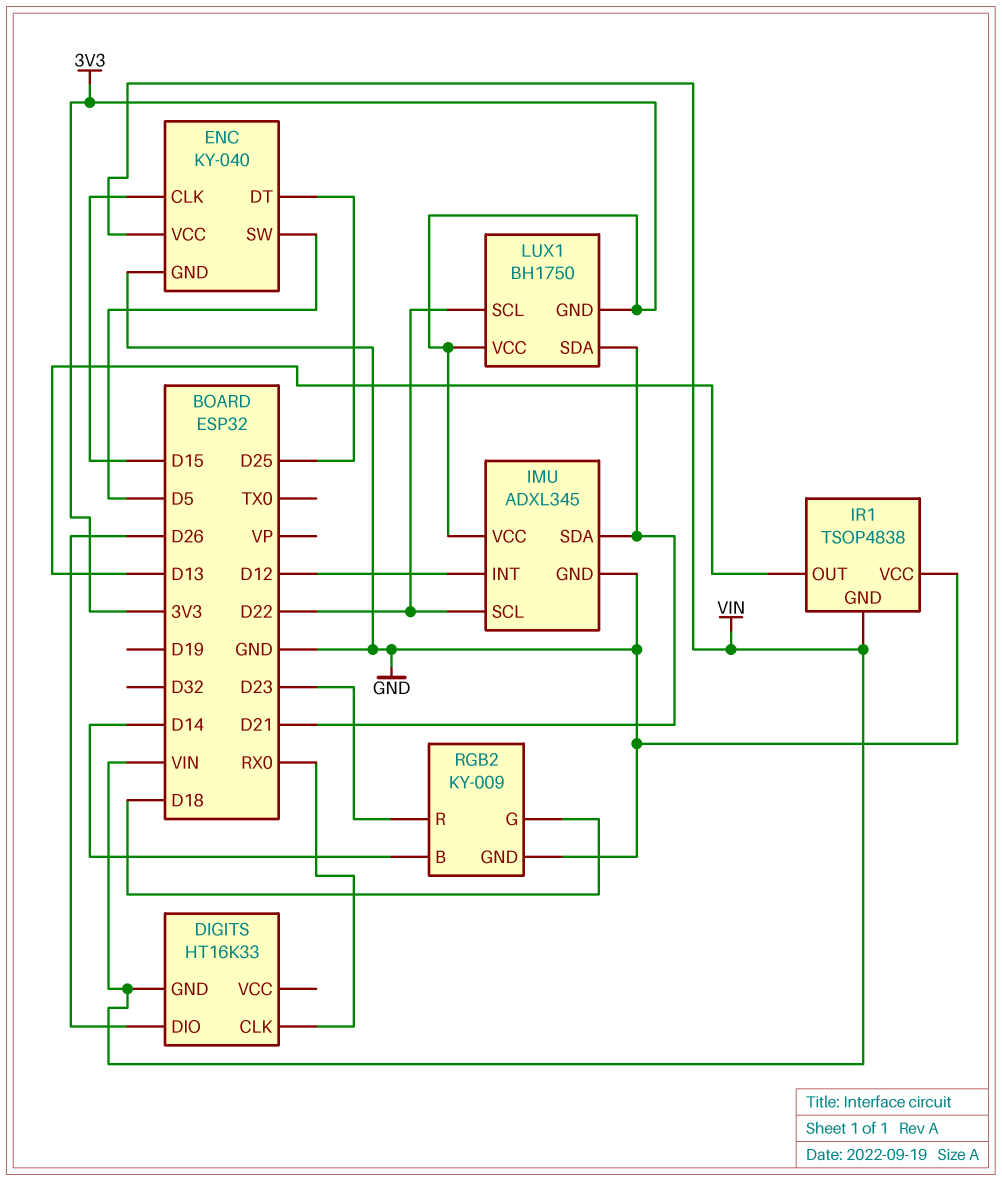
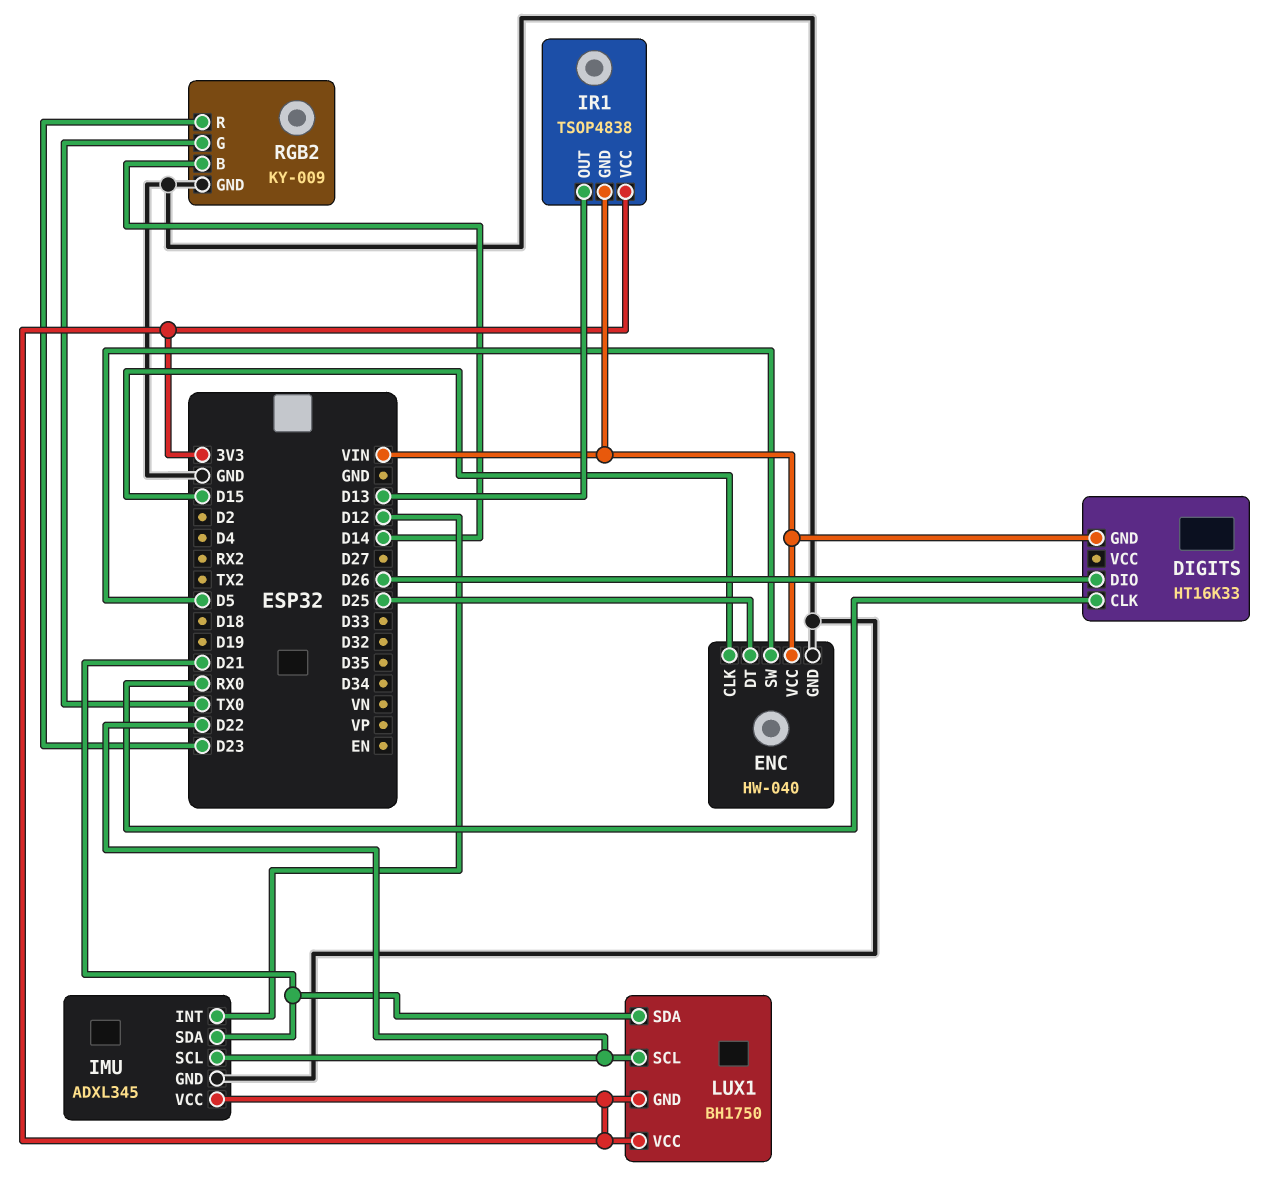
ENC: KY-040 -> HW-040
IR1 pin VCC: GND -> 3V3
RGB2 pin G: D18 -> TX0

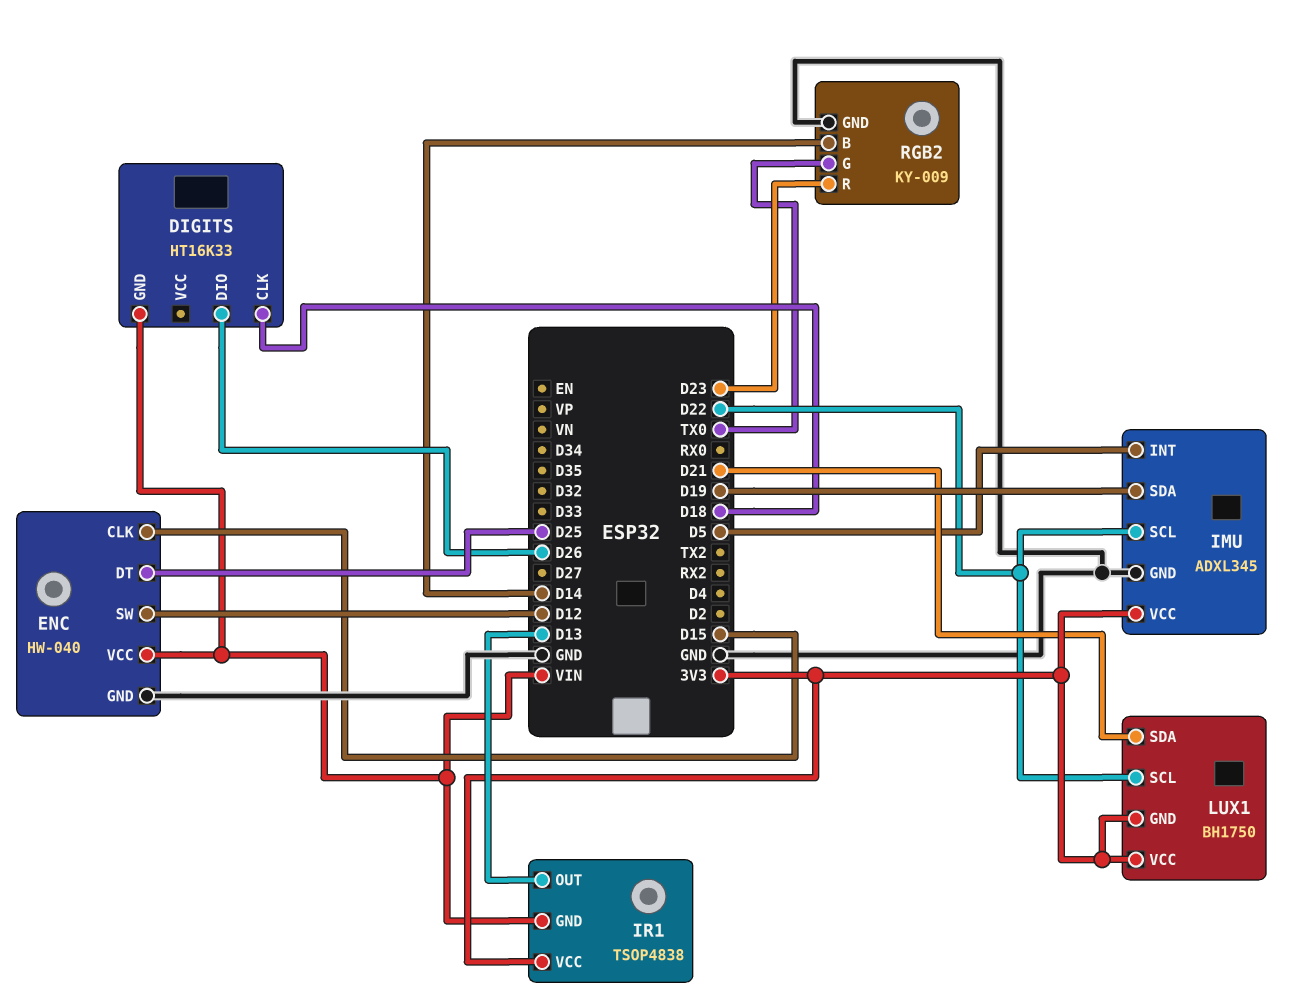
DIGITS pin CLK: RX0 -> D18
ENC pin SW: D5 -> D12
IMU pin INT: D12 -> D5
IMU pin SDA: D21 -> D19

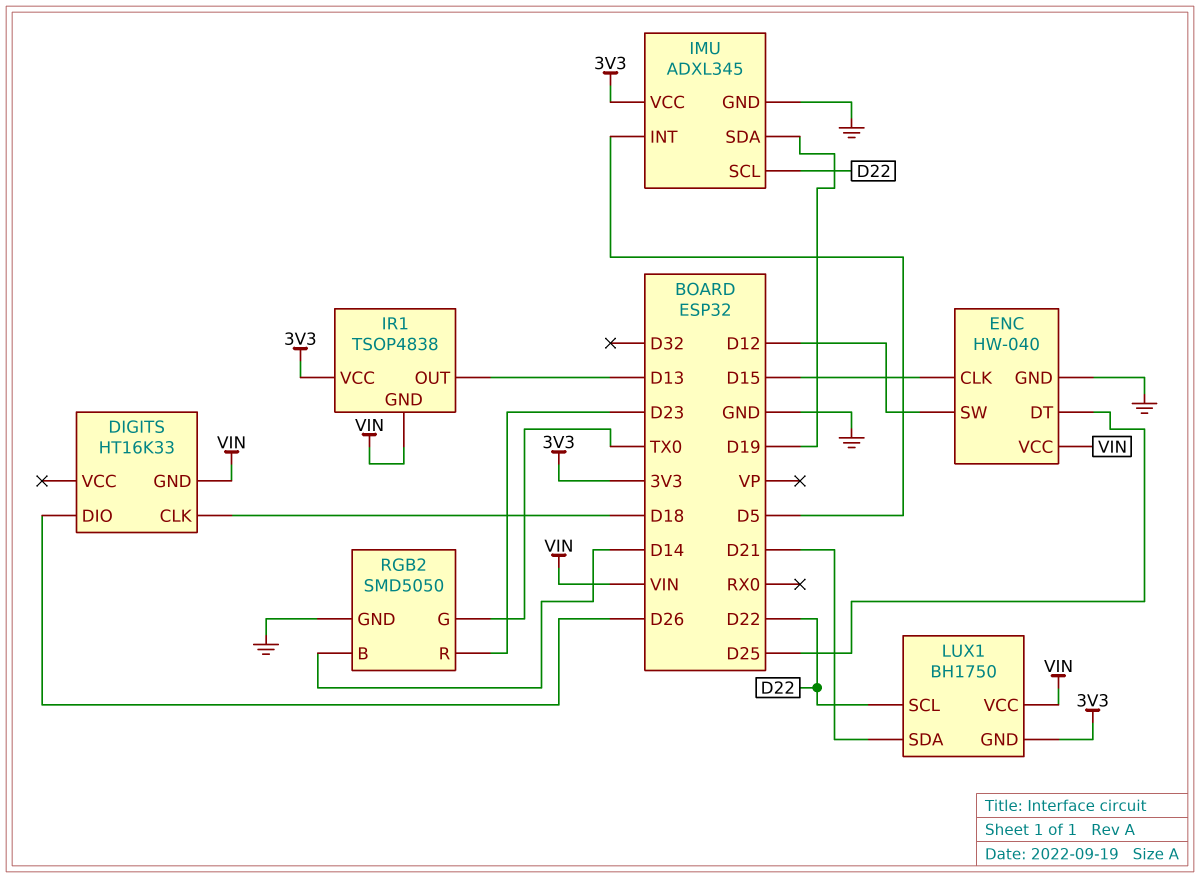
LUX1 pin VCC: 3V3 -> VIN
RGB2: KY-009 -> SMD5050

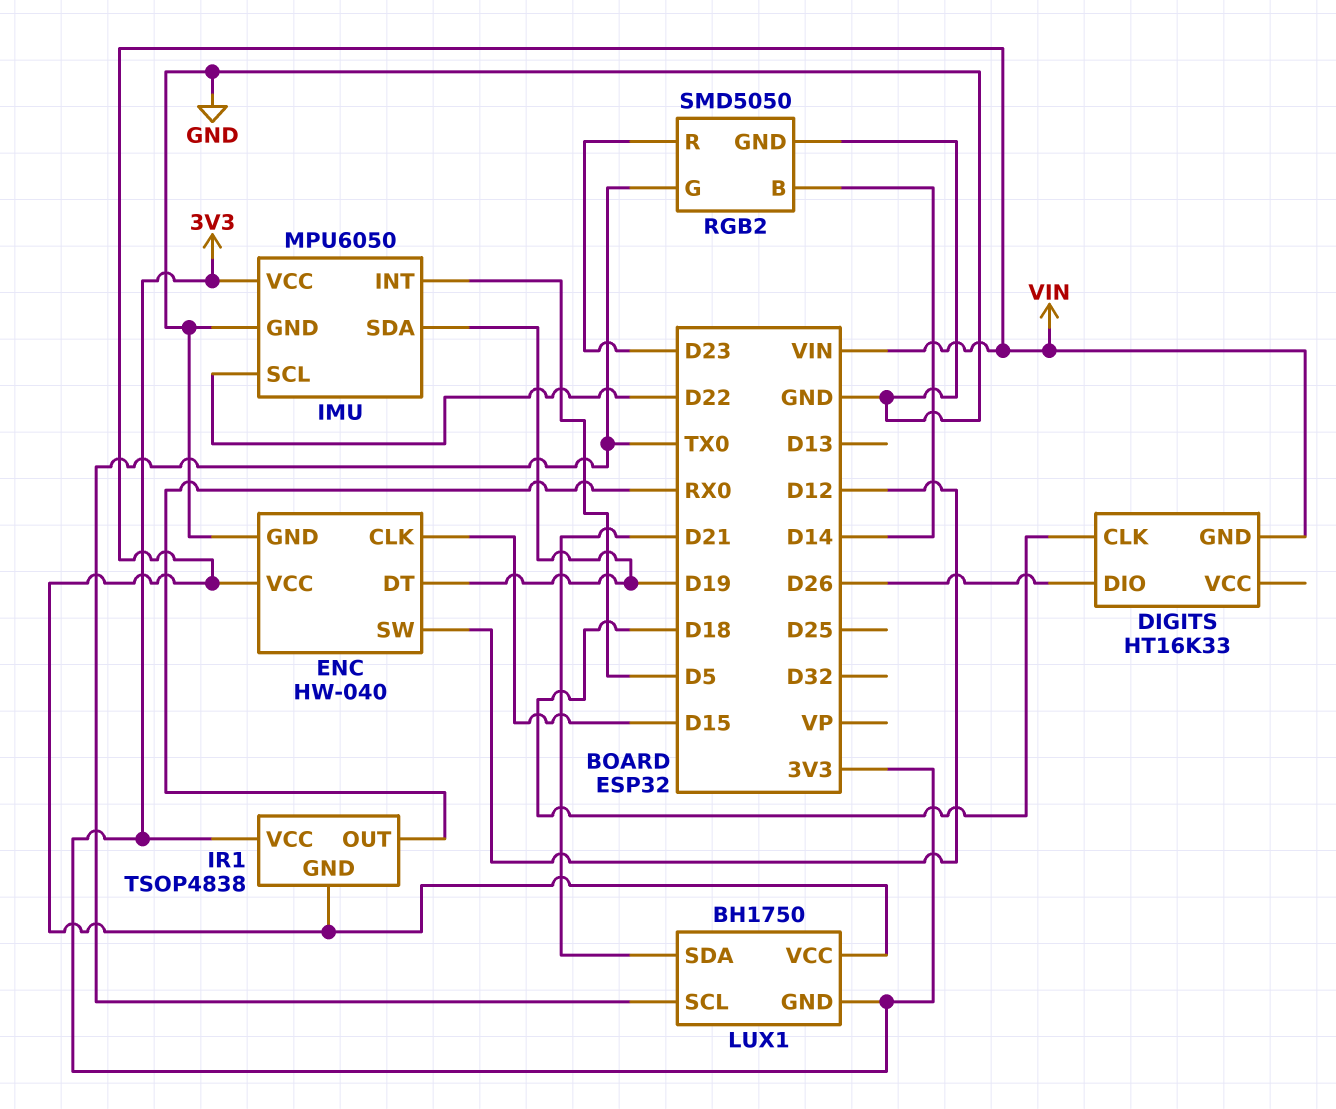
ENC pin DT: D25 -> D19
IMU: ADXL345 -> MPU6050
IR1 pin OUT: D13 -> RX0
LUX1 pin SCL: D22 -> TX0

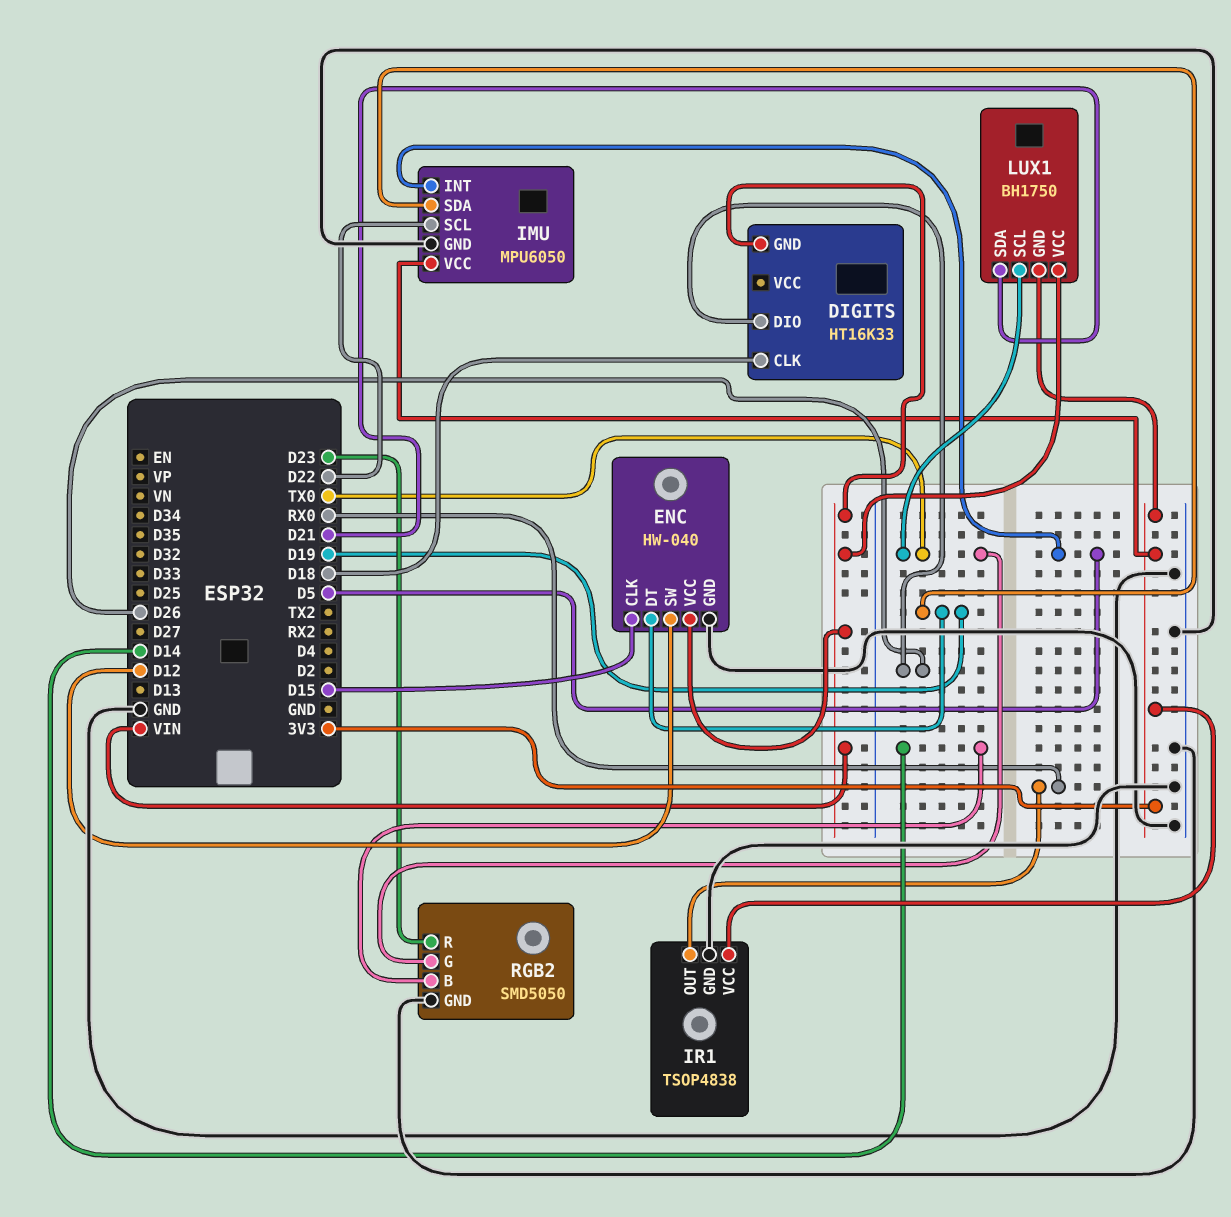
IR1 pin GND: VIN -> GND

